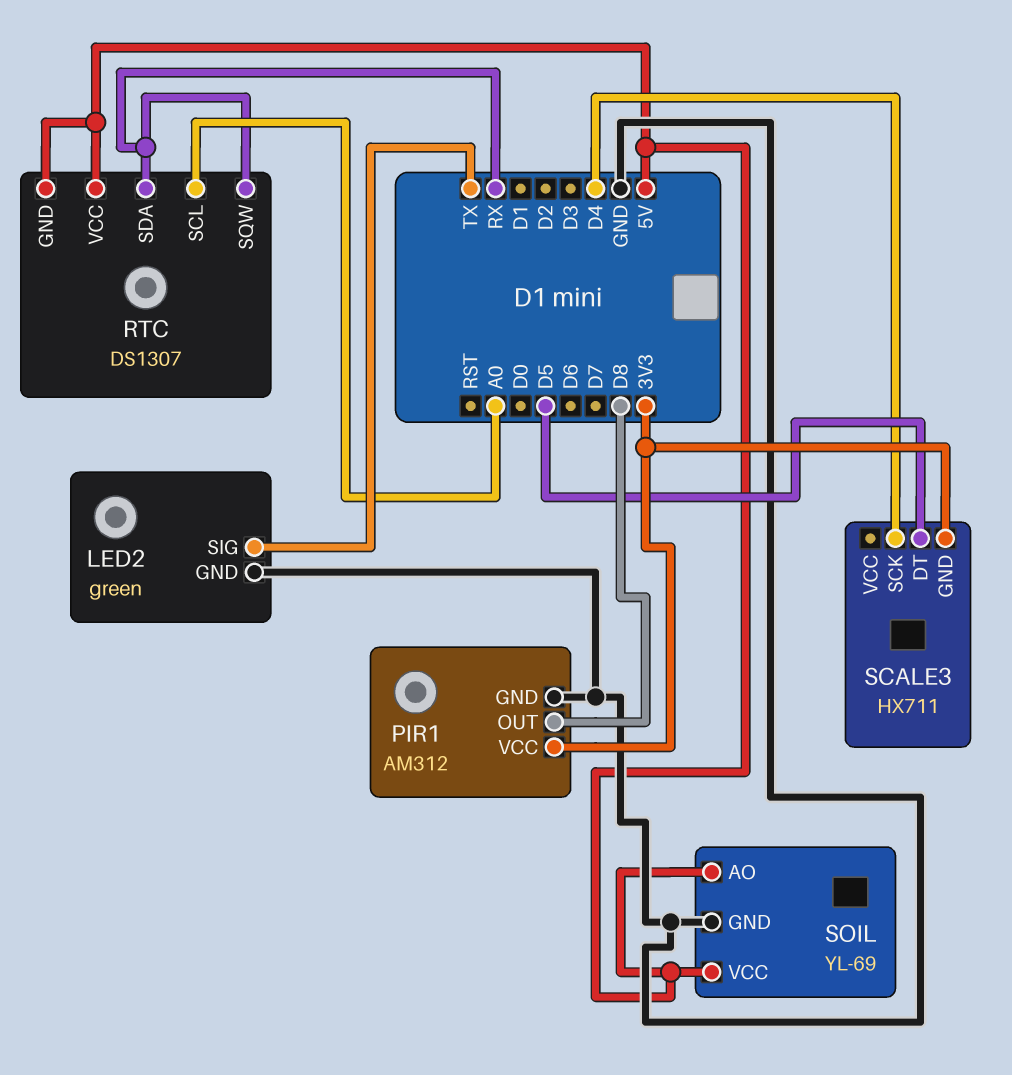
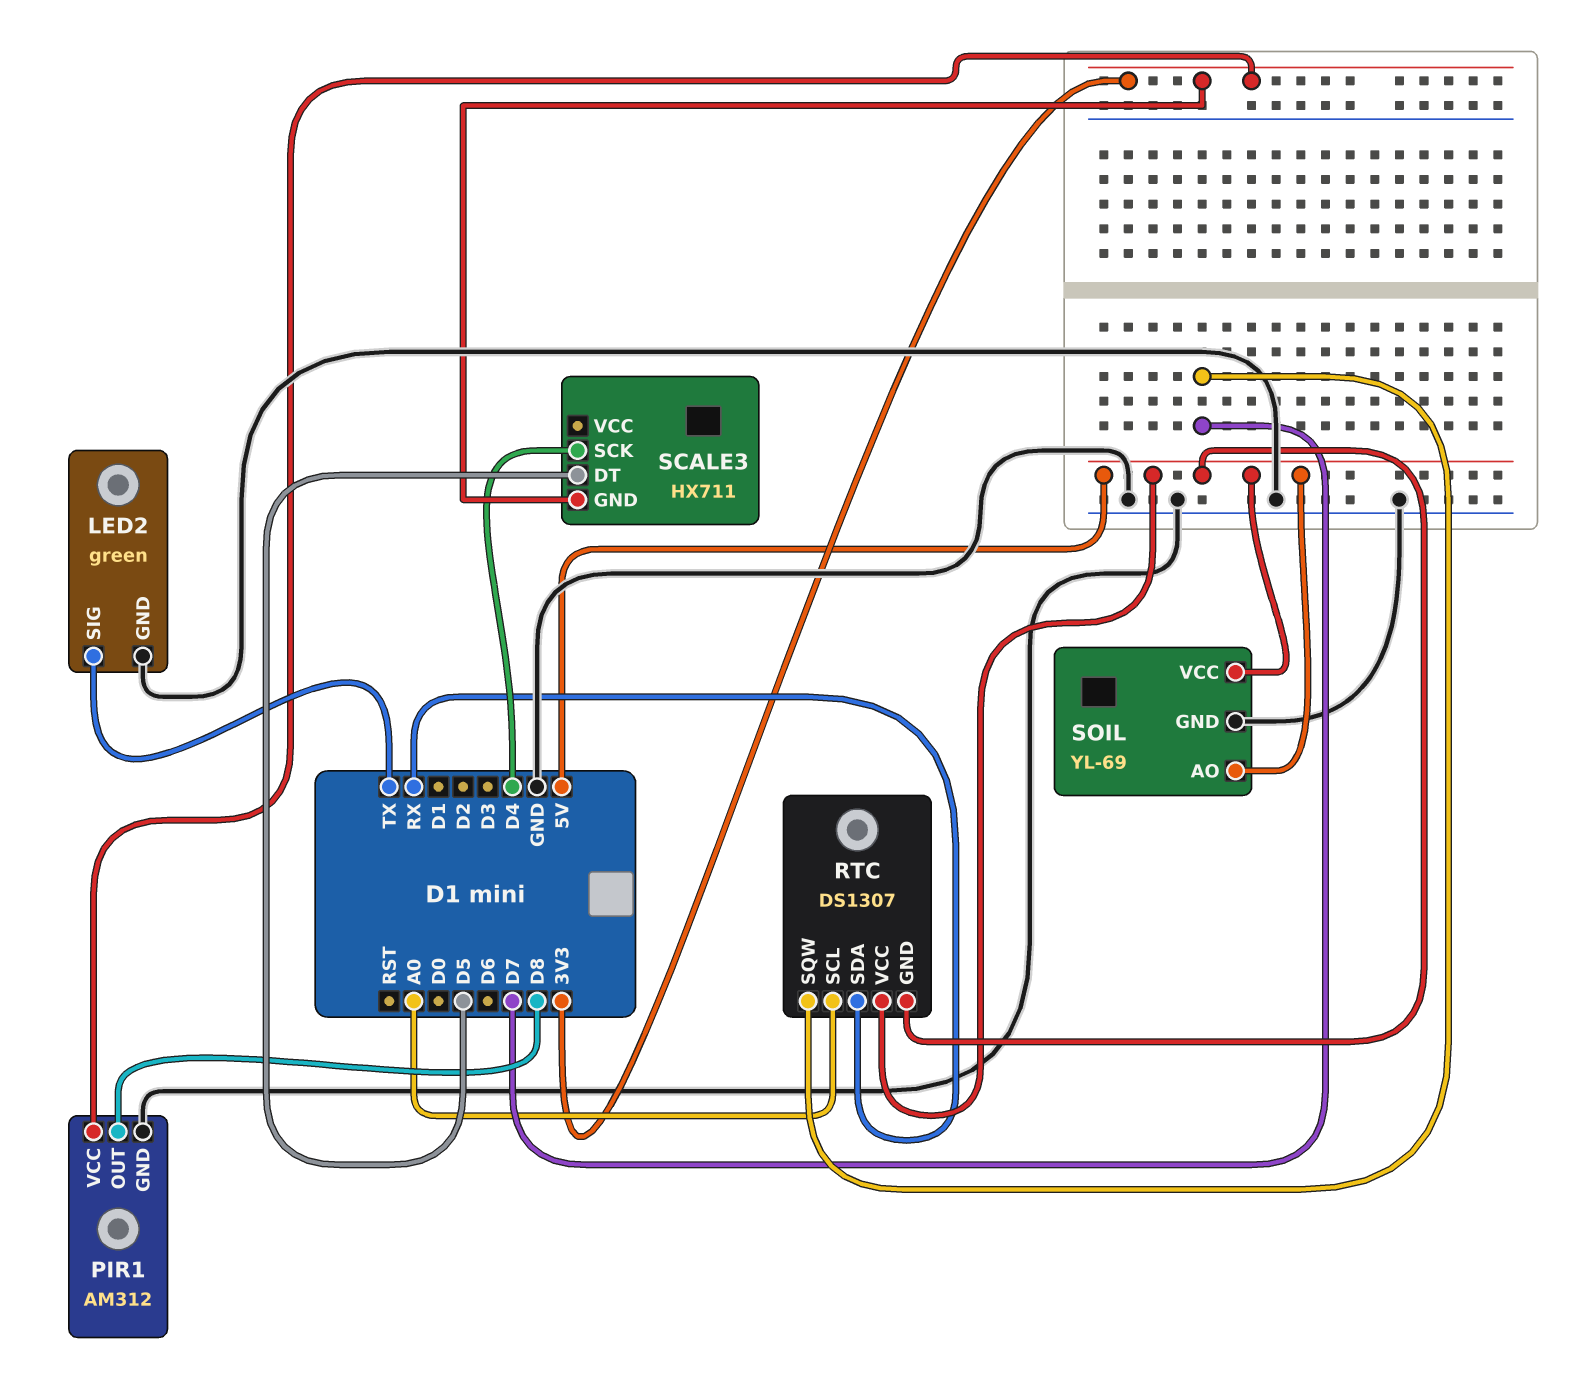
RTC pin SQW: RX -> D7

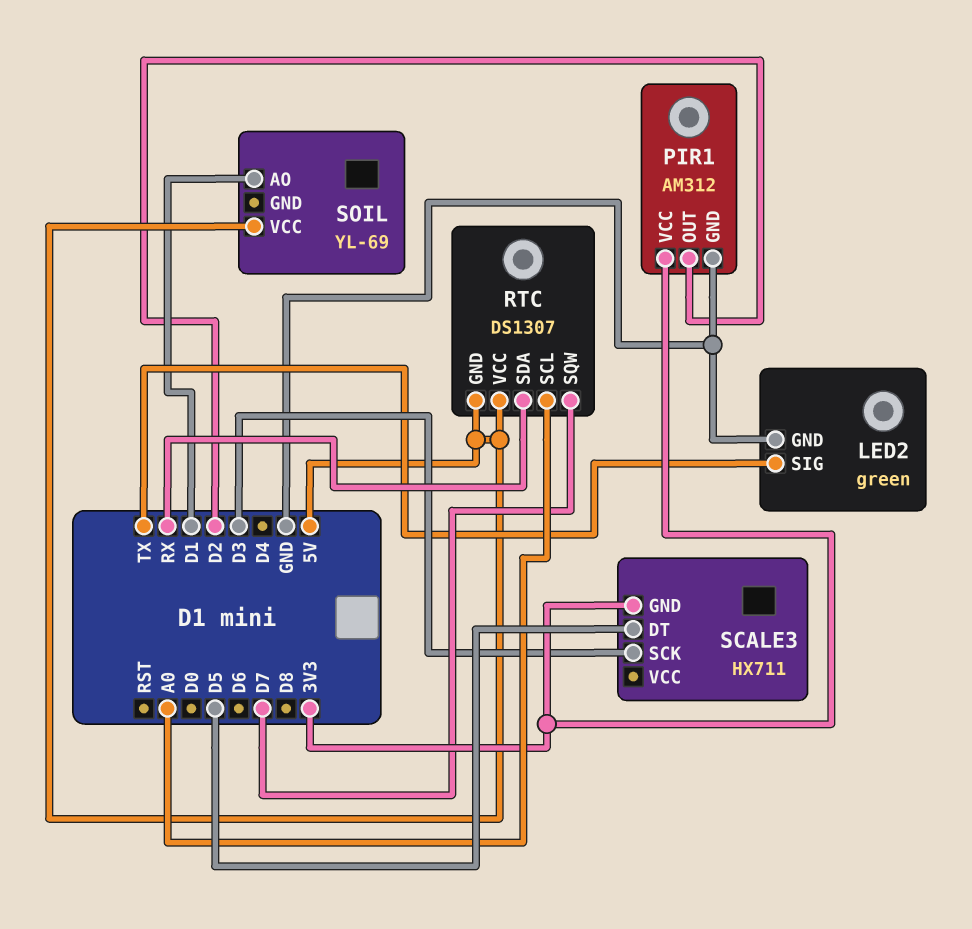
PIR1 pin OUT: D8 -> D2
SCALE3 pin SCK: D4 -> D3
SOIL pin AO: 5V -> D1
SOIL pin GND: GND -> none

